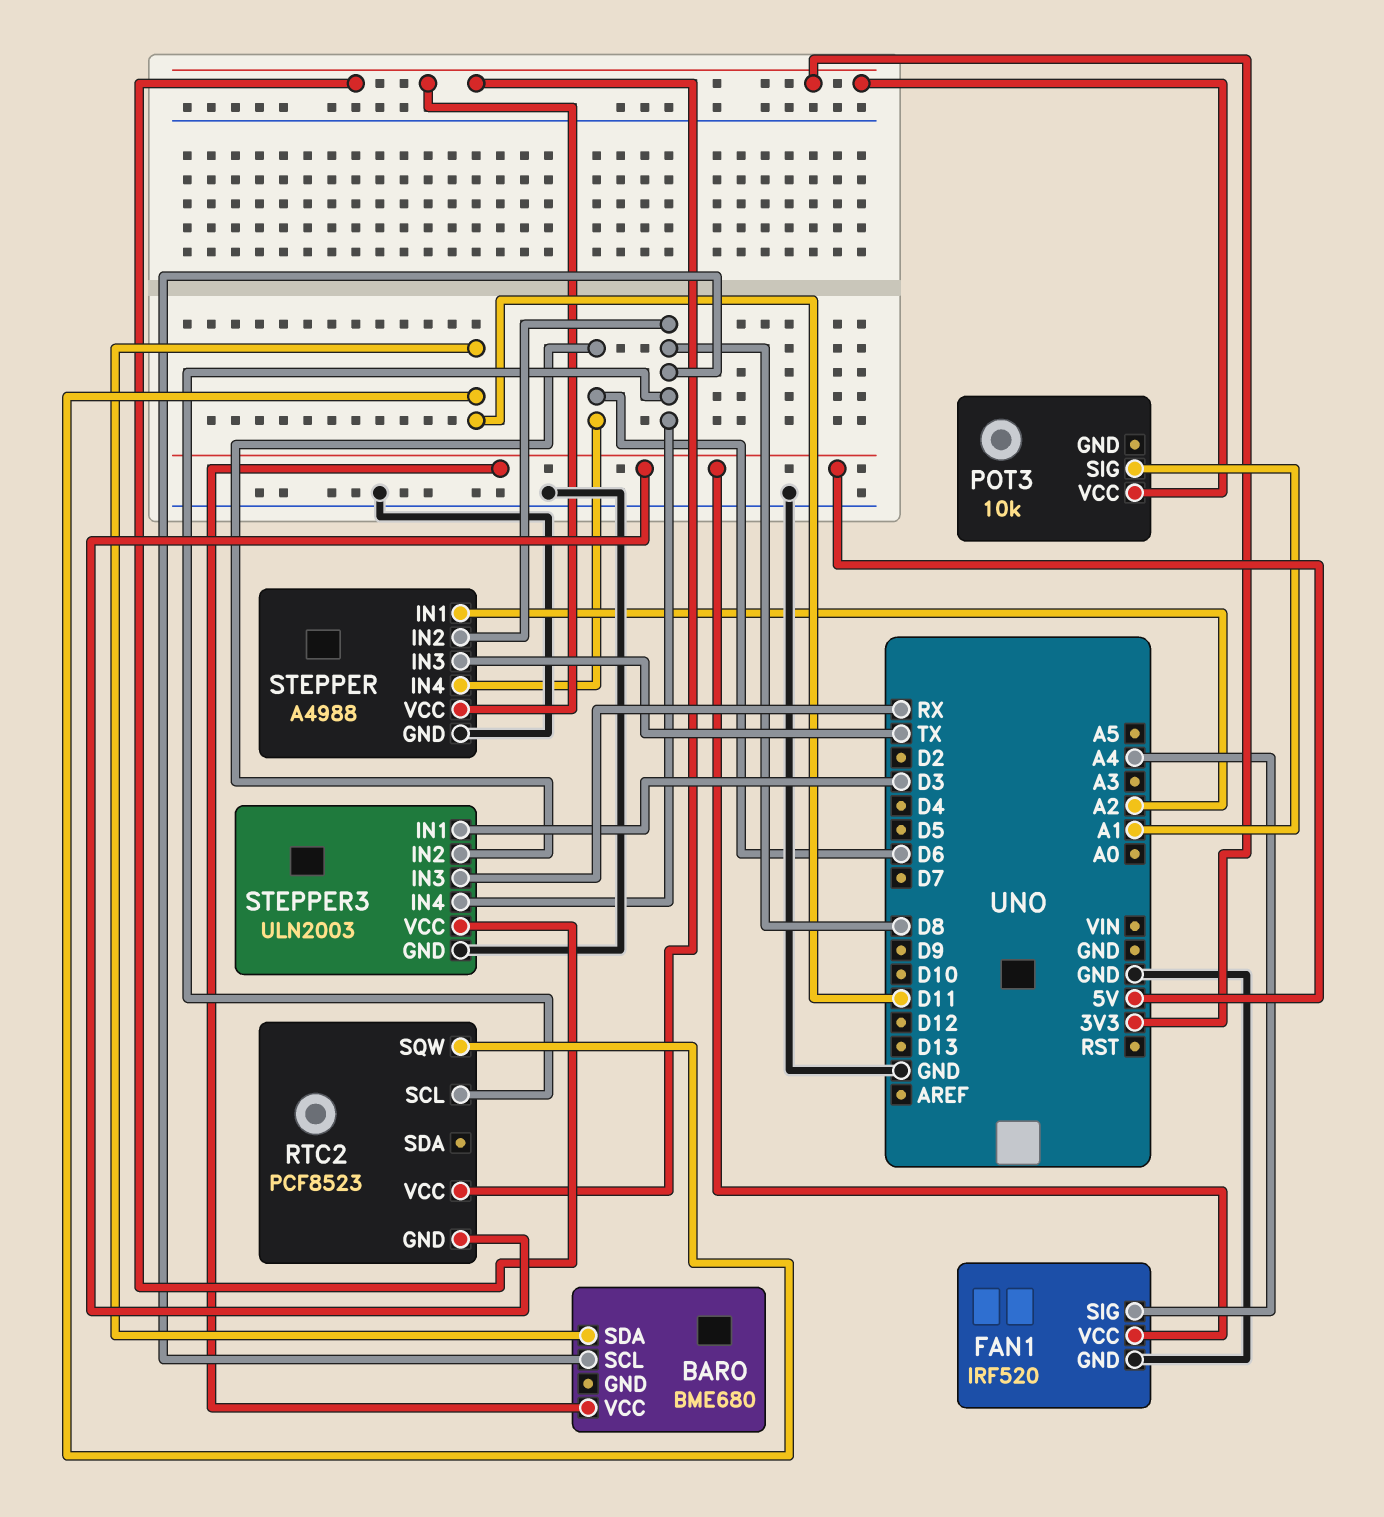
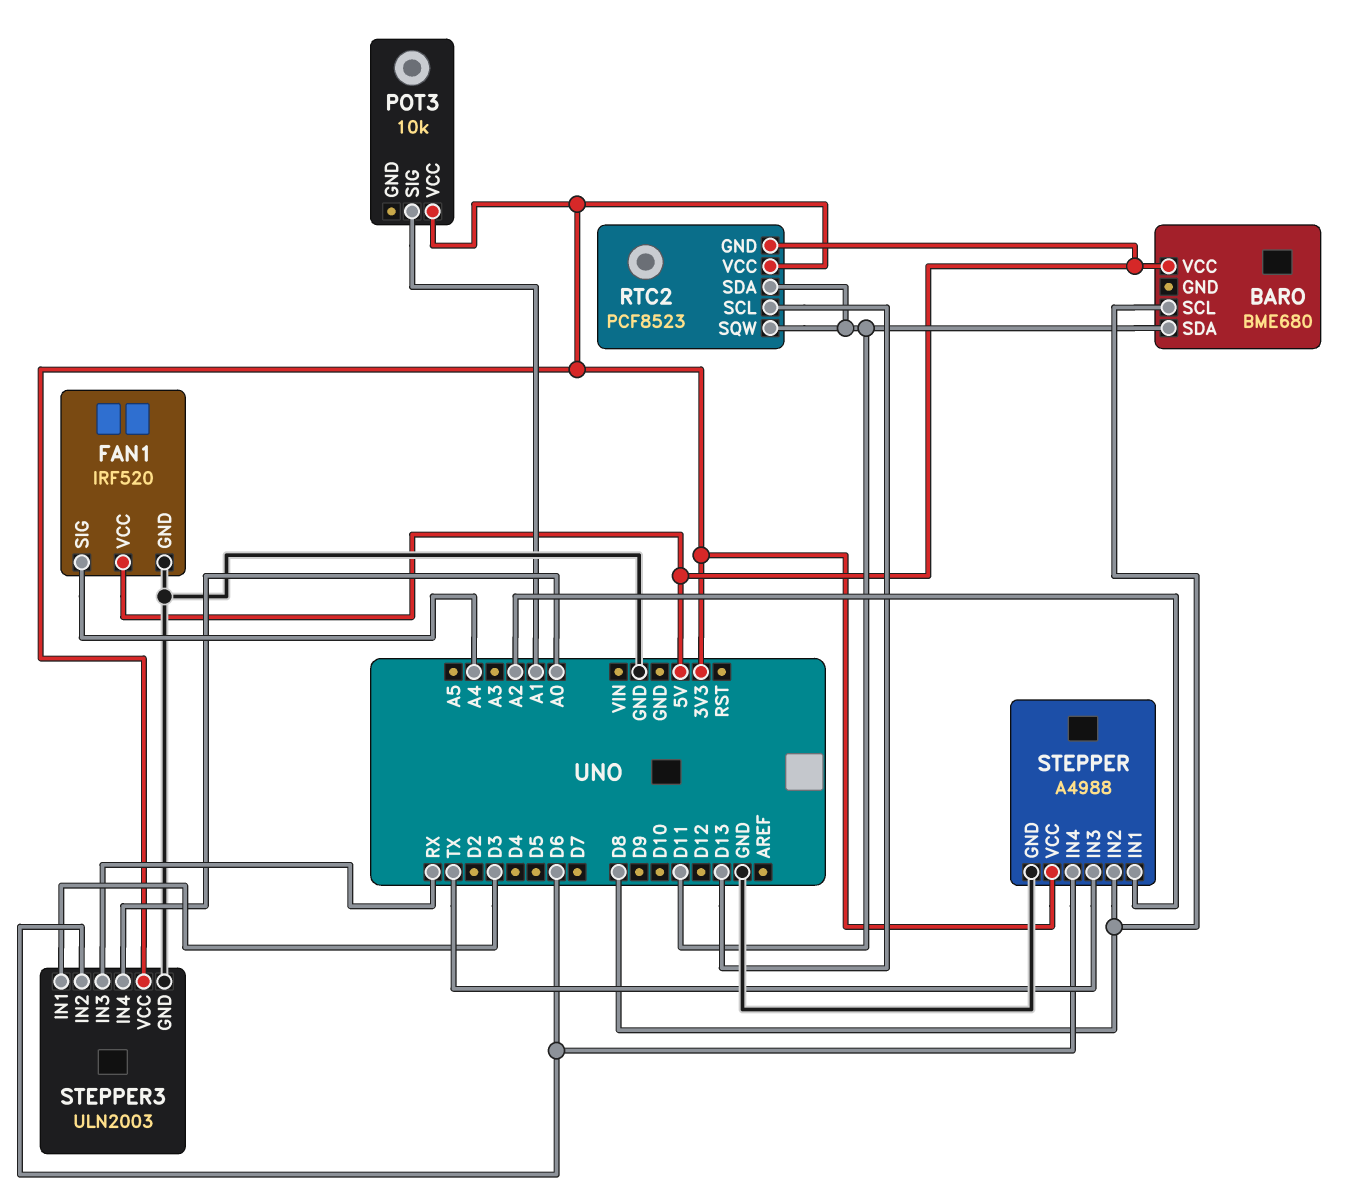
RTC2 pin SCL: D8 -> D13
RTC2 pin SDA: none -> D11
STEPPER3 pin IN4: D8 -> A0

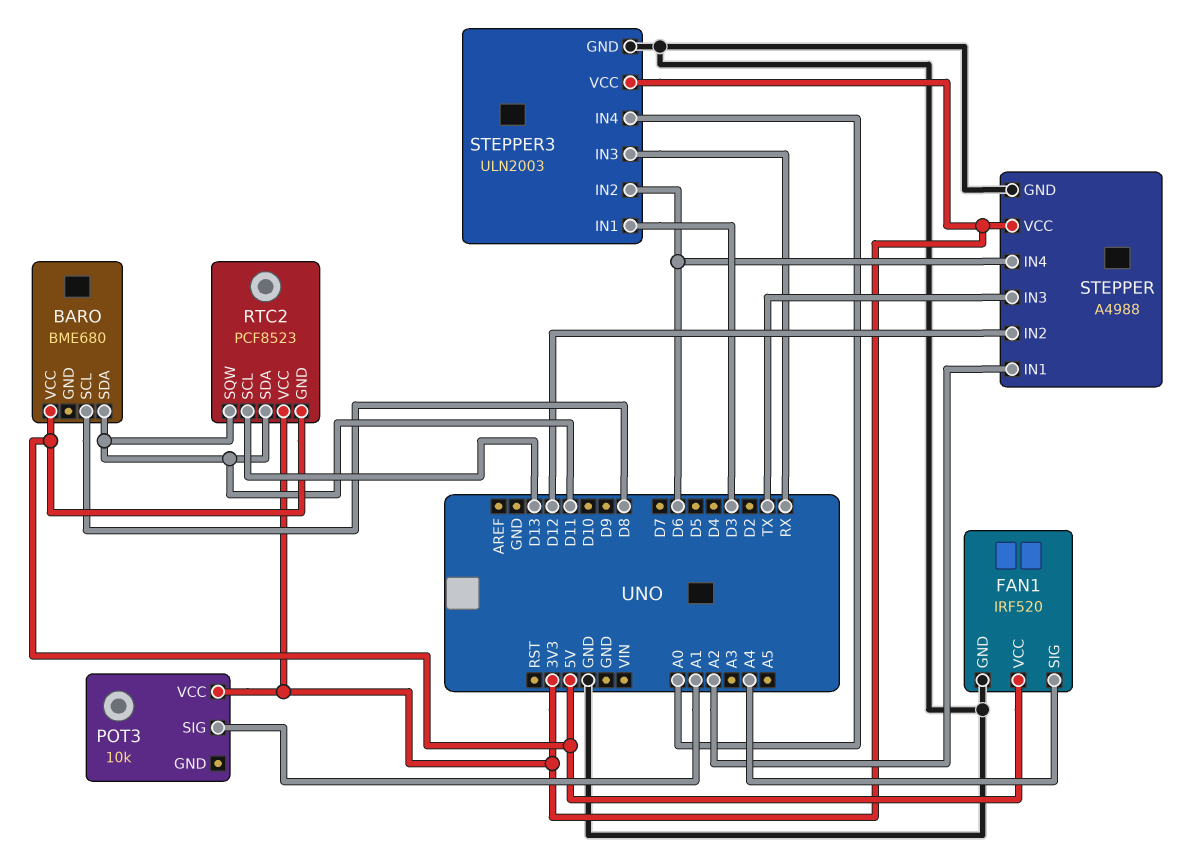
STEPPER pin IN2: D8 -> D12

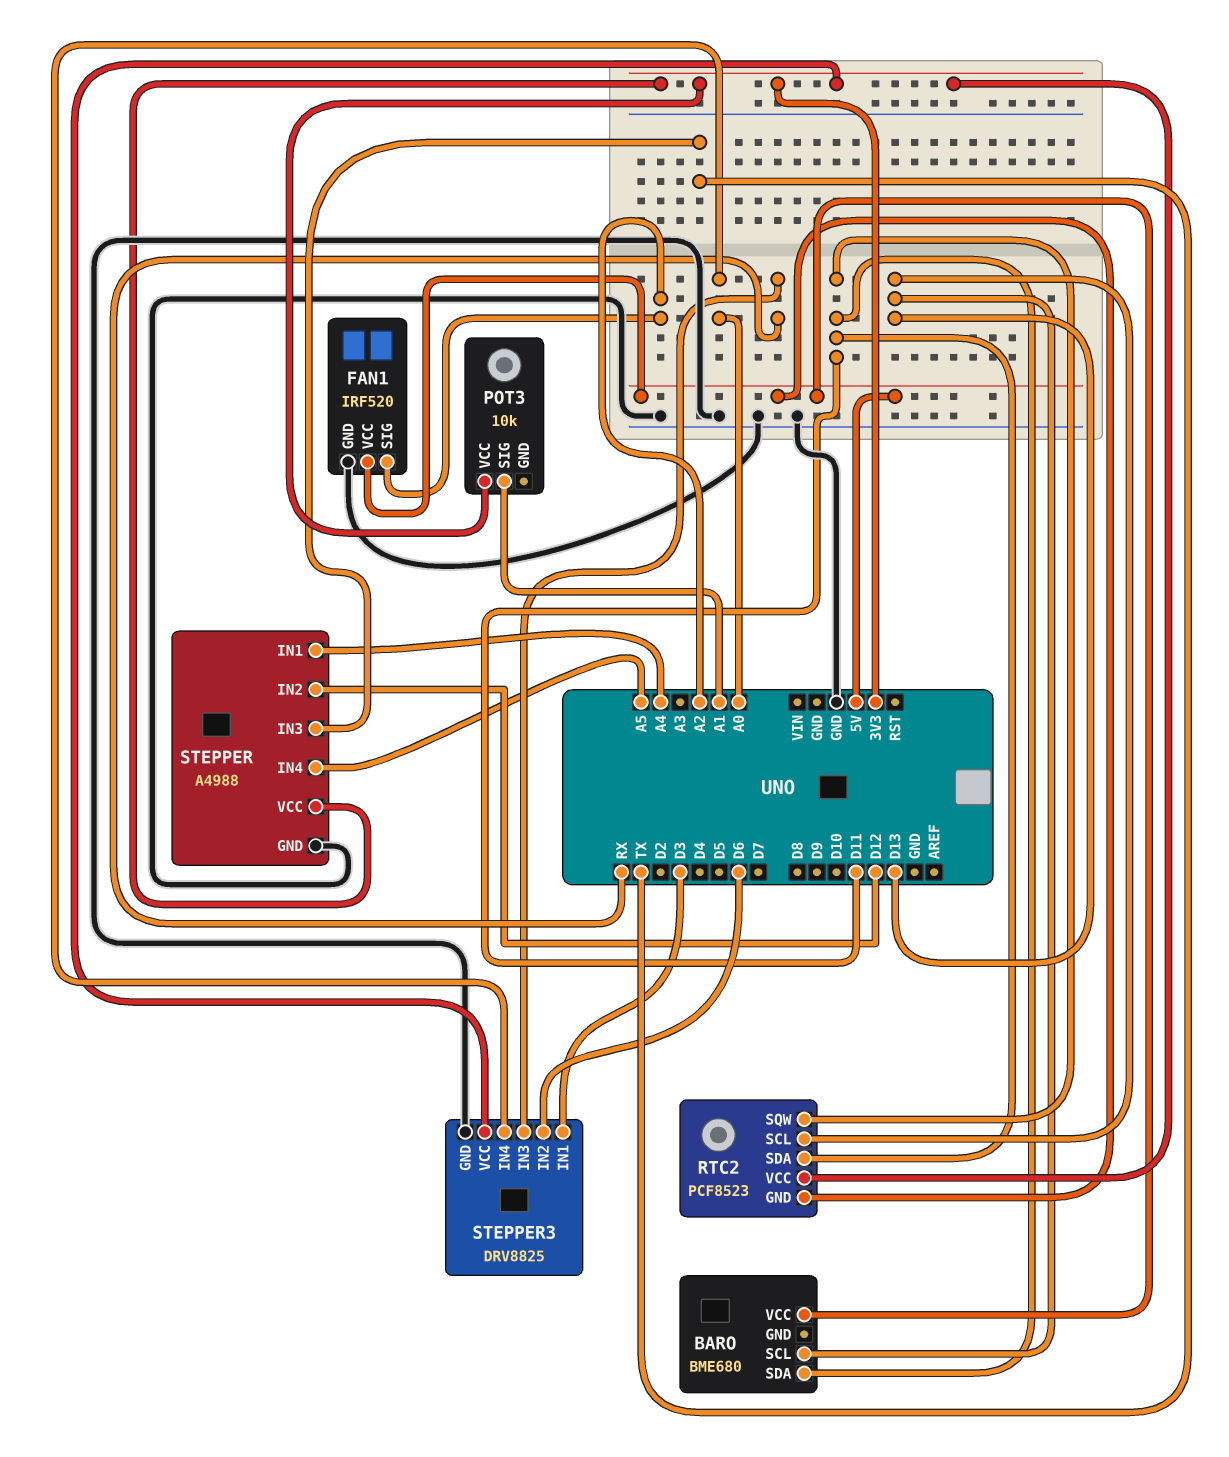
BARO pin SCL: D8 -> D13
FAN1 pin SIG: A4 -> A2
STEPPER pin IN1: A2 -> A4
STEPPER pin IN4: D6 -> A5
STEPPER3: ULN2003 -> DRV8825

